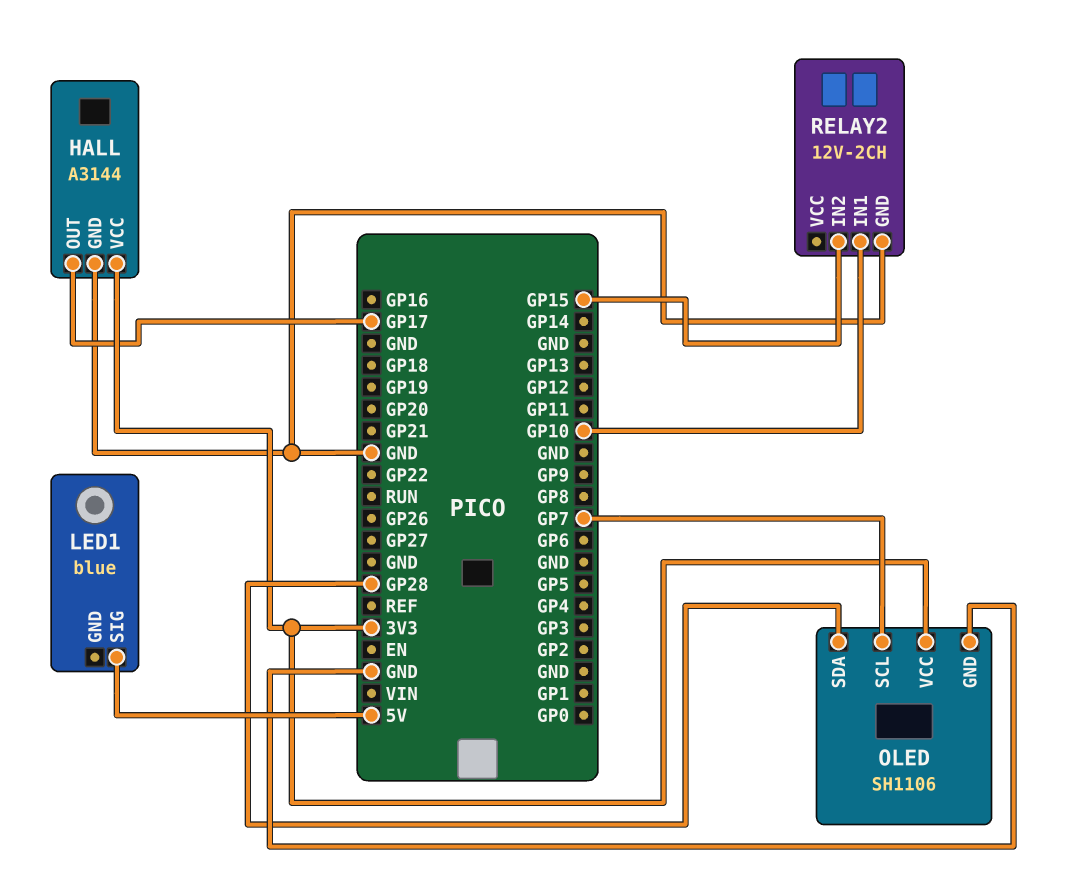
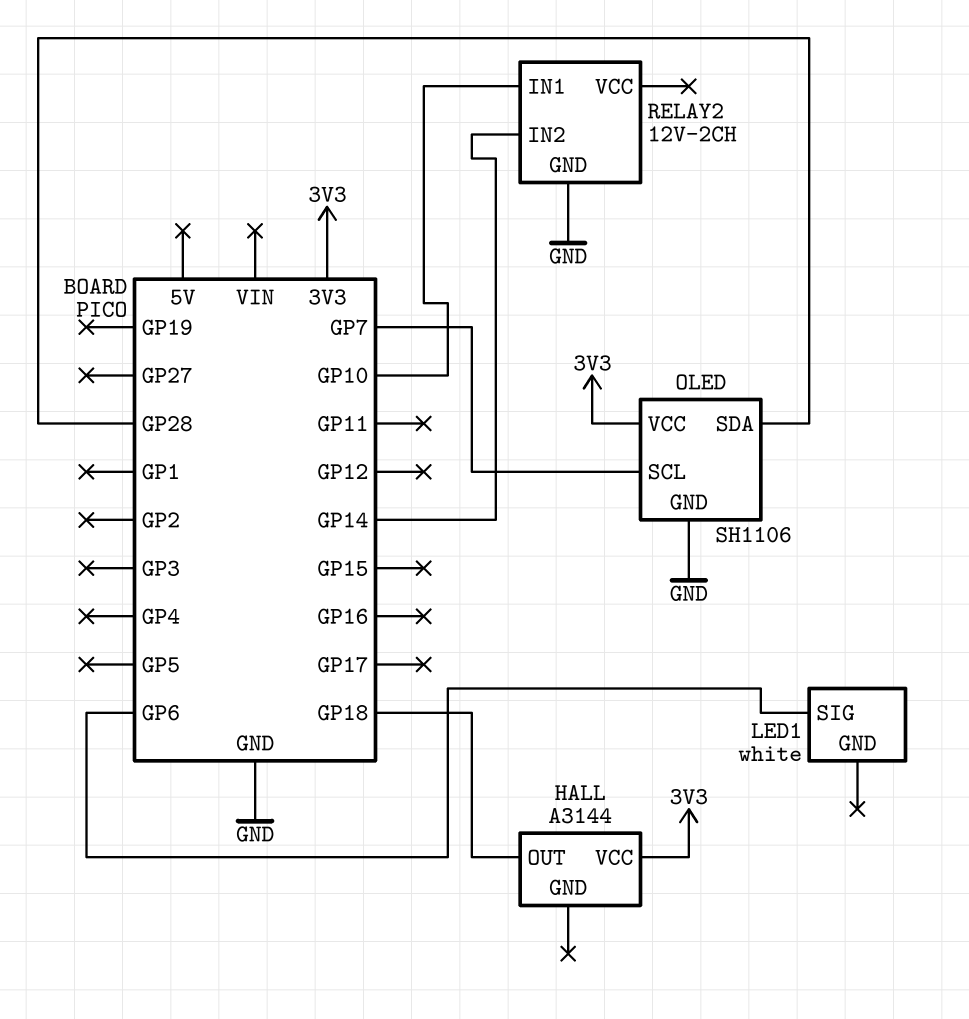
HALL pin GND: GND -> none
HALL pin OUT: GP17 -> GP18
LED1: blue -> white
LED1 pin SIG: 5V -> GP6
RELAY2 pin IN2: GP15 -> GP14

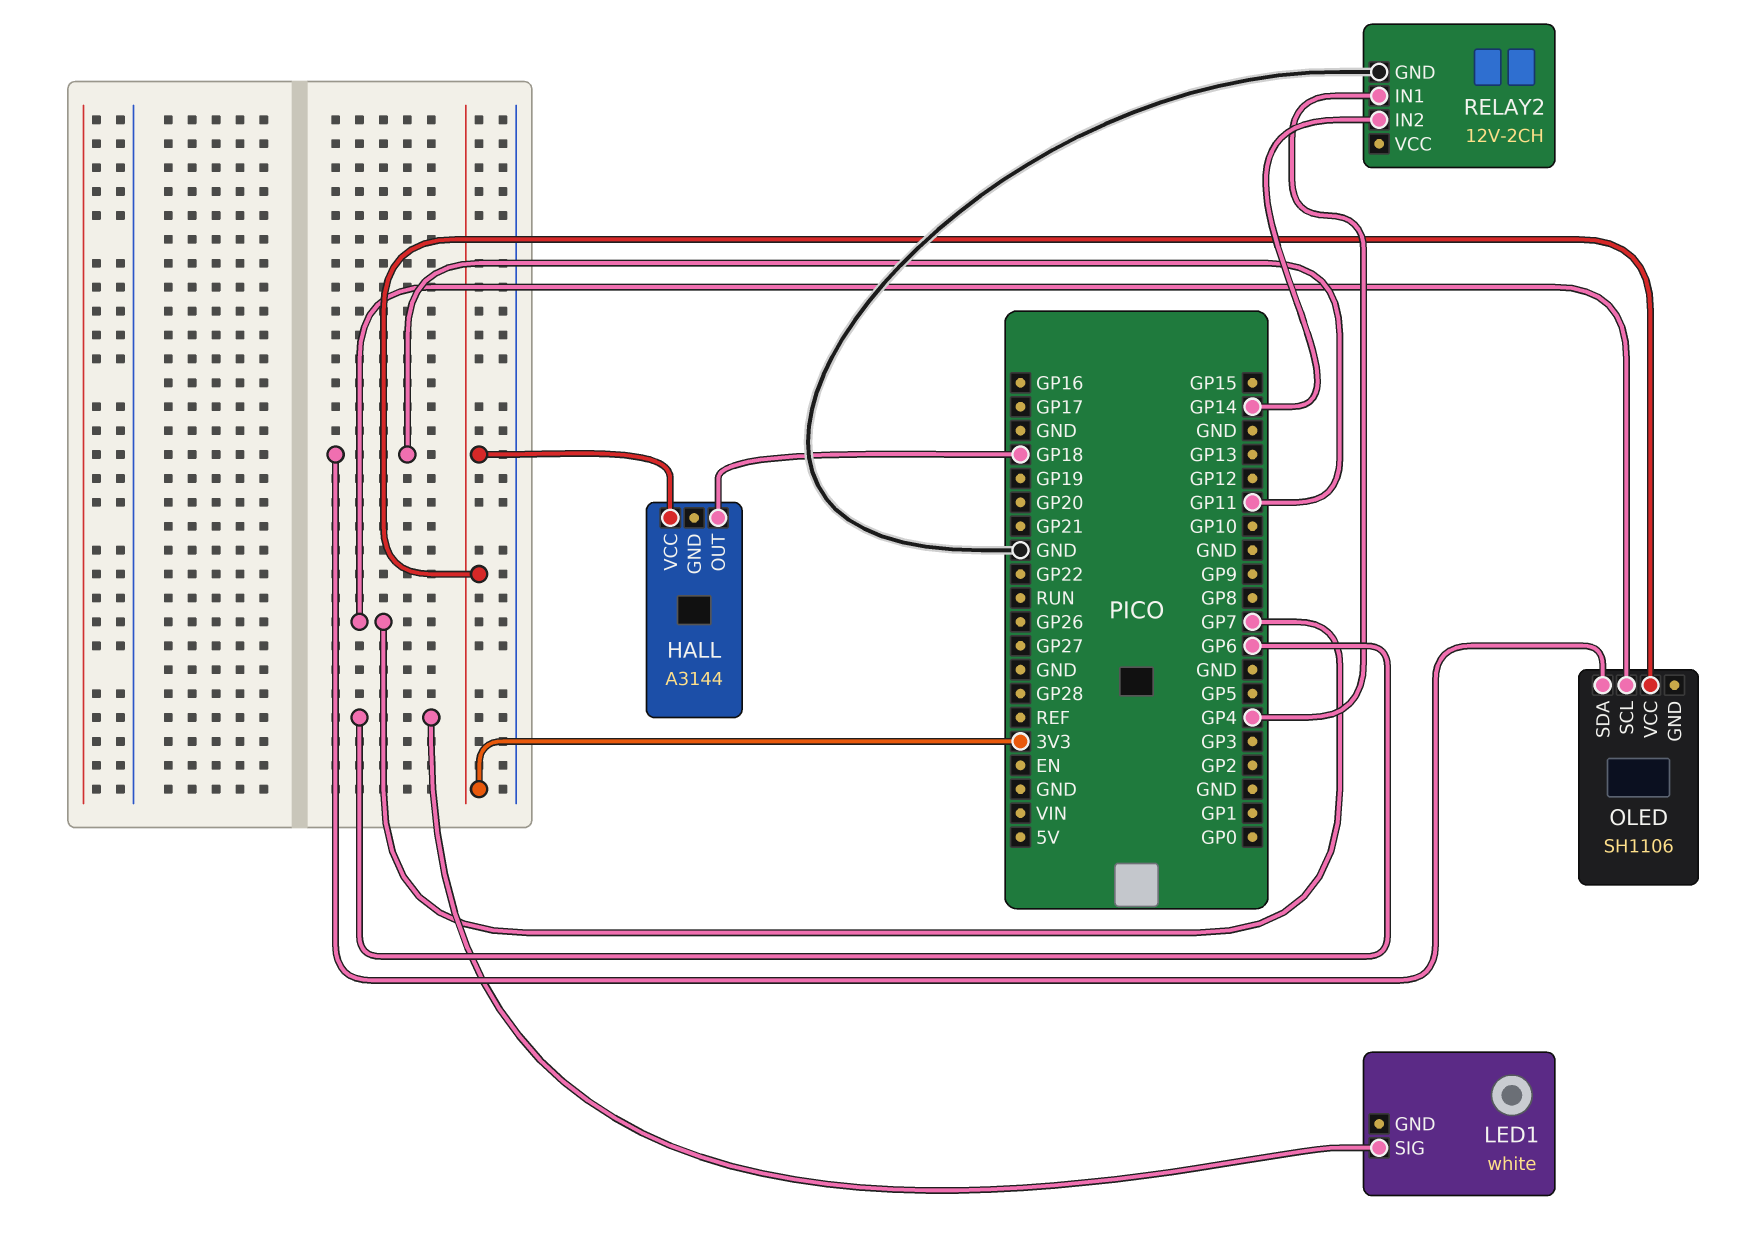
OLED pin GND: GND -> none
OLED pin SDA: GP28 -> GP11
RELAY2 pin IN1: GP10 -> GP4

